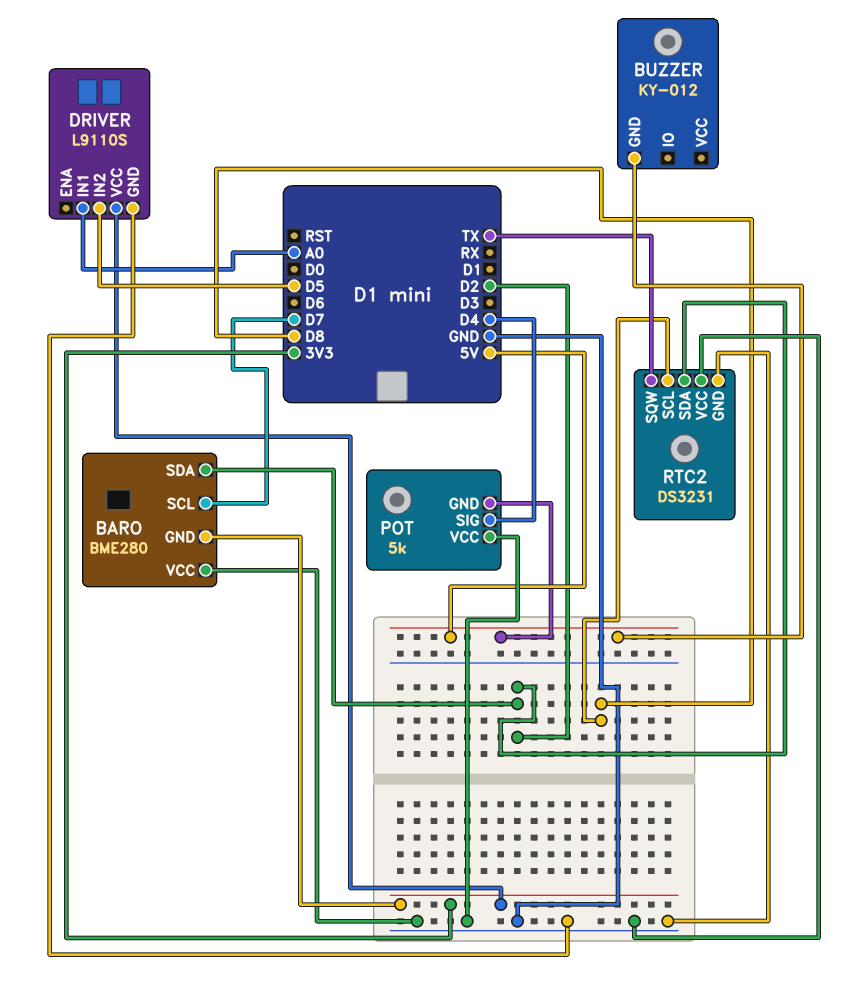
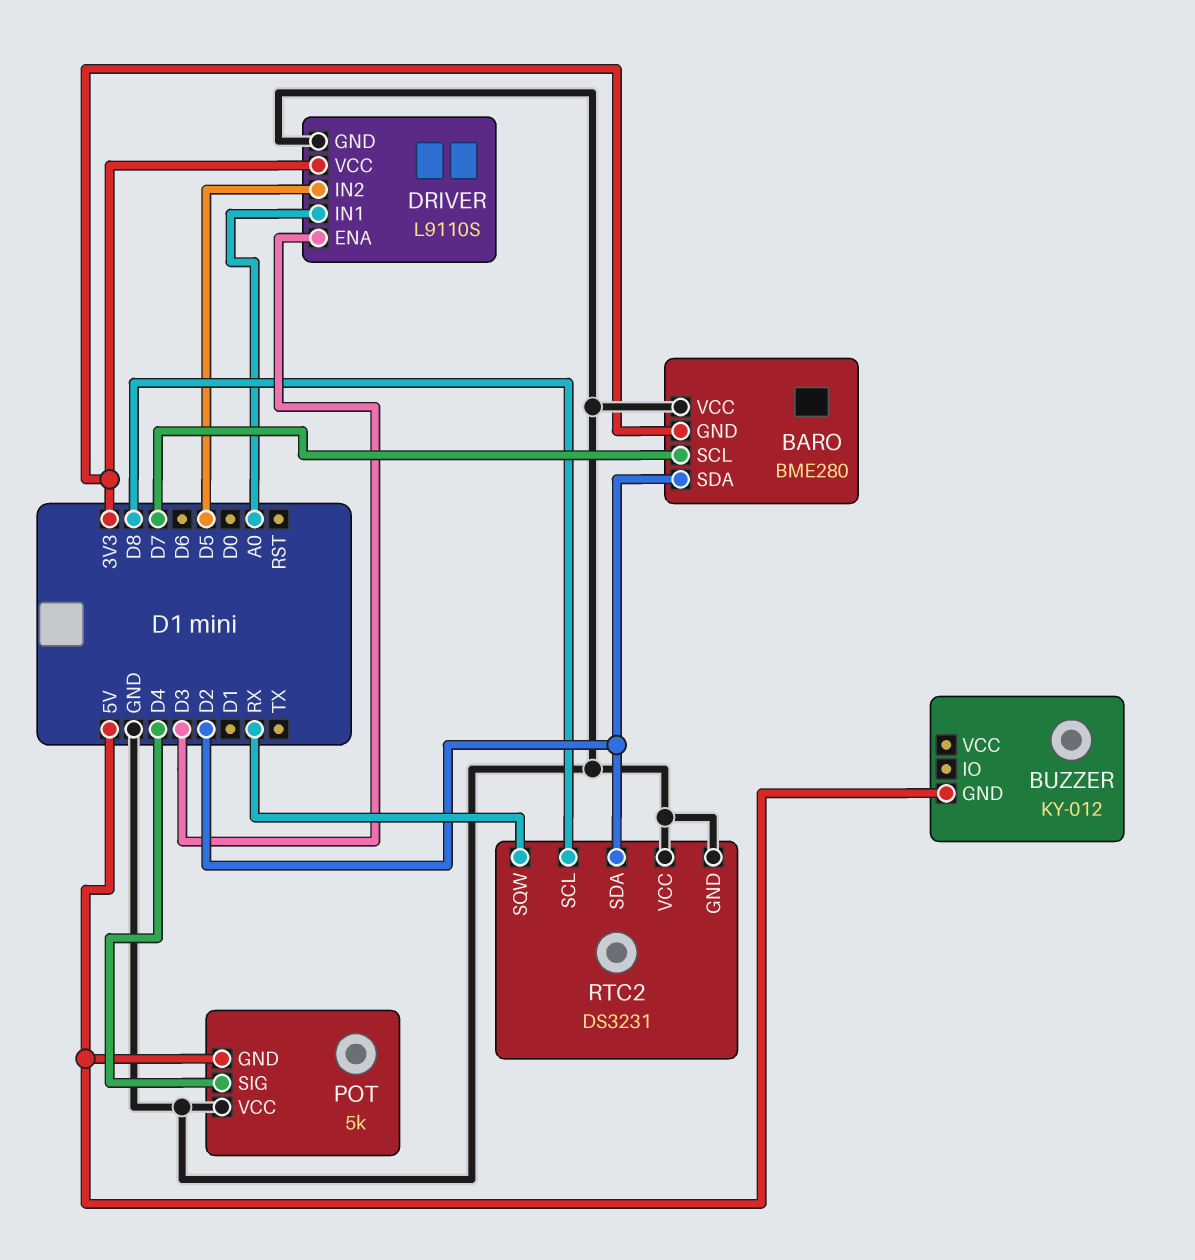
DRIVER pin ENA: none -> D3
RTC2 pin SQW: TX -> RX

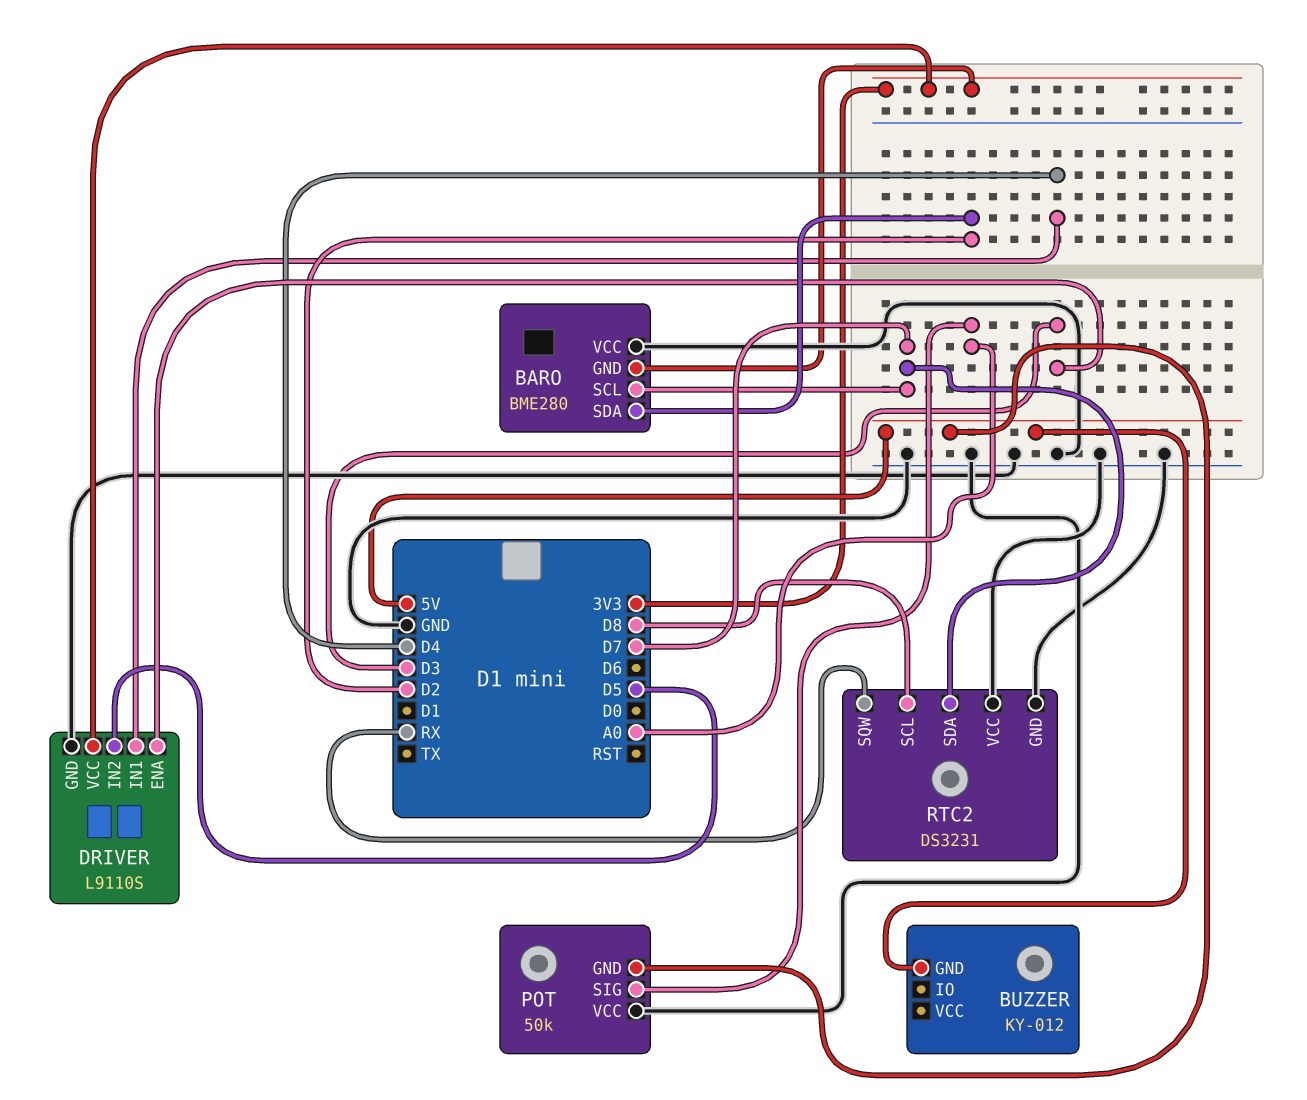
DRIVER pin IN1: A0 -> D4
POT: 5k -> 50k
POT pin SIG: D4 -> A0
RTC2 pin SDA: D2 -> D7

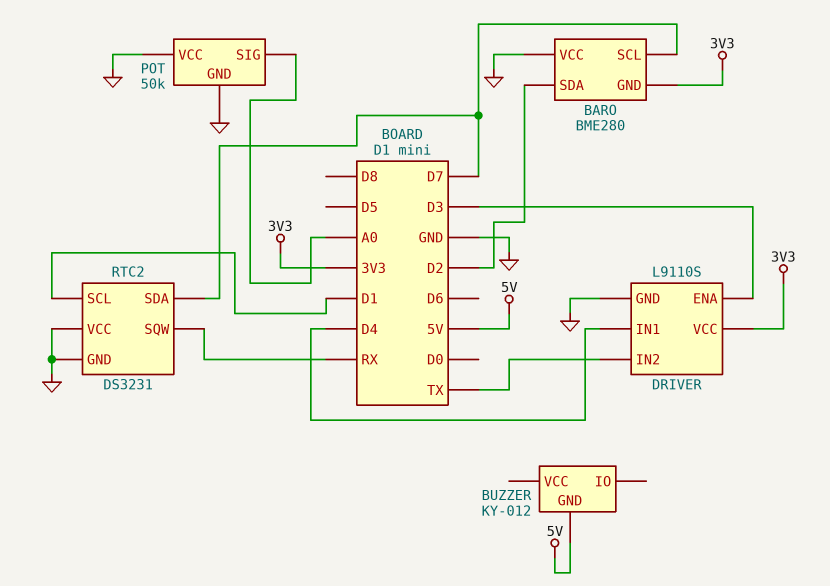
DRIVER pin IN2: D5 -> TX
POT pin GND: 5V -> GND
RTC2 pin SCL: D8 -> D1

